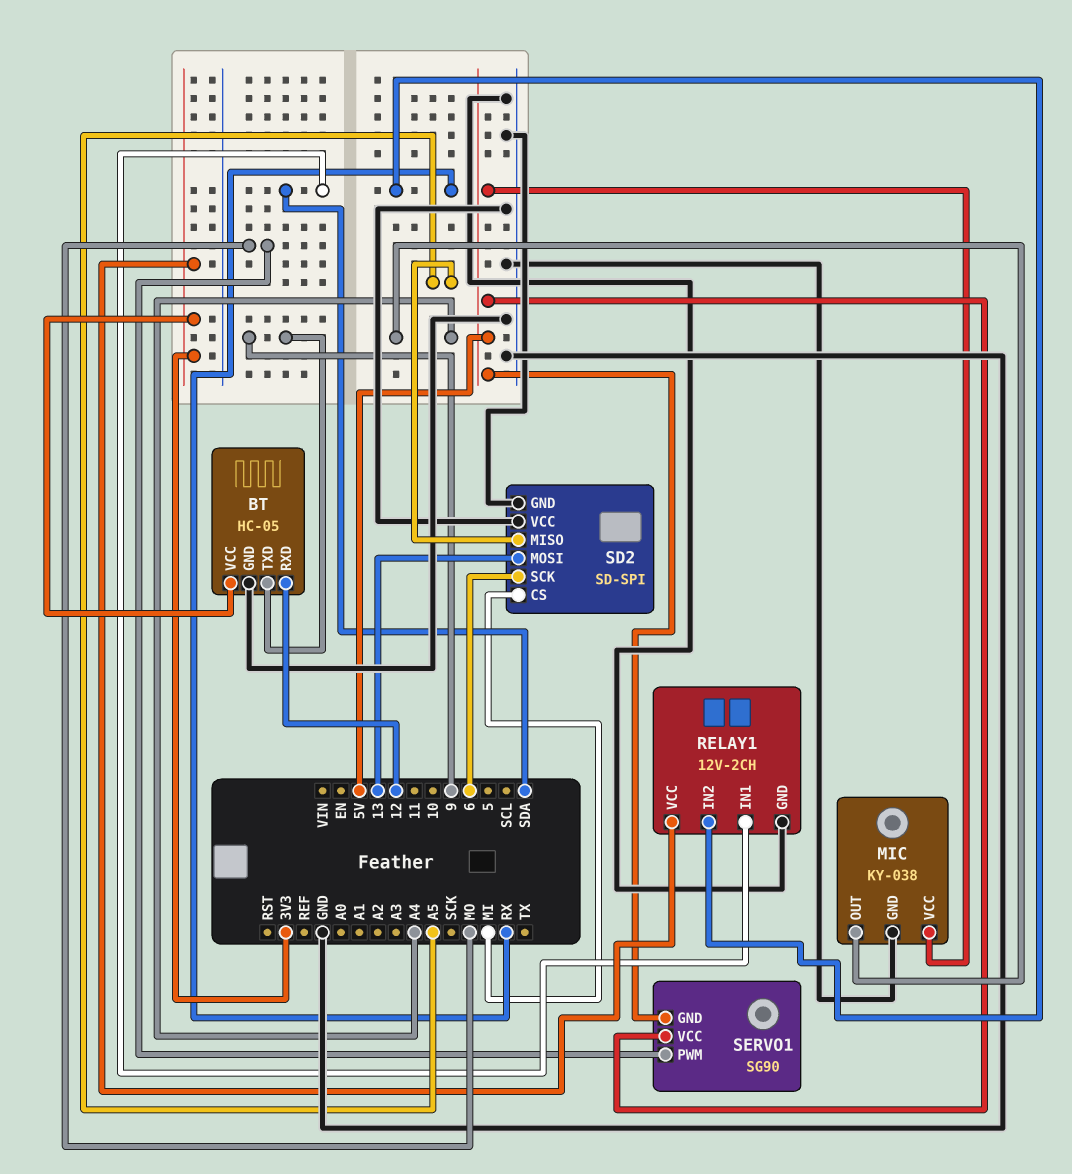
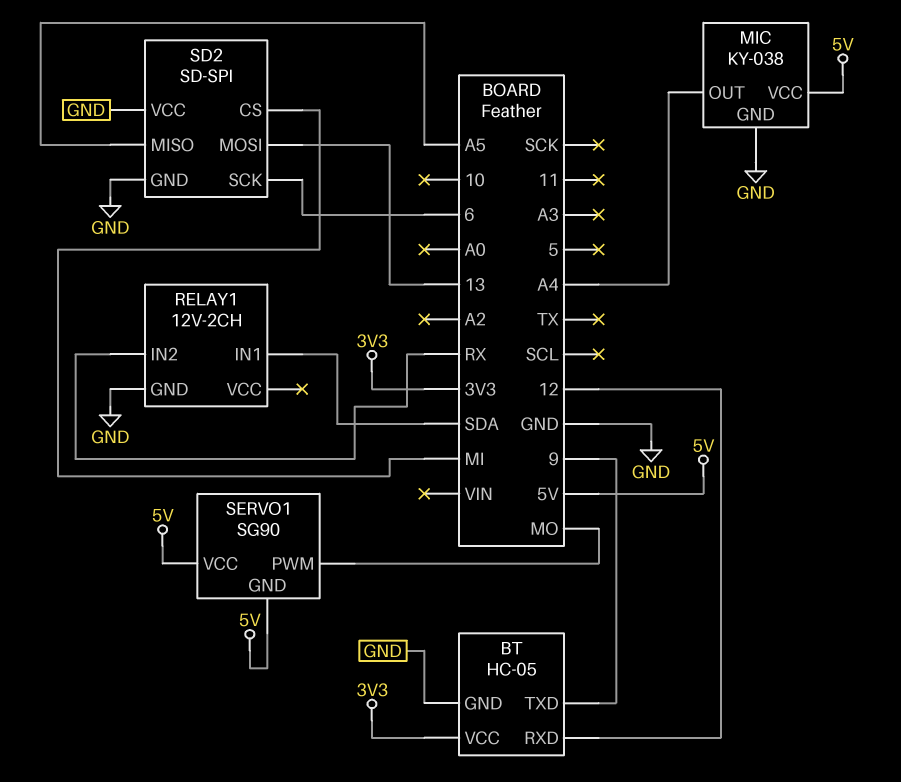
RELAY1 pin VCC: 3V3 -> none

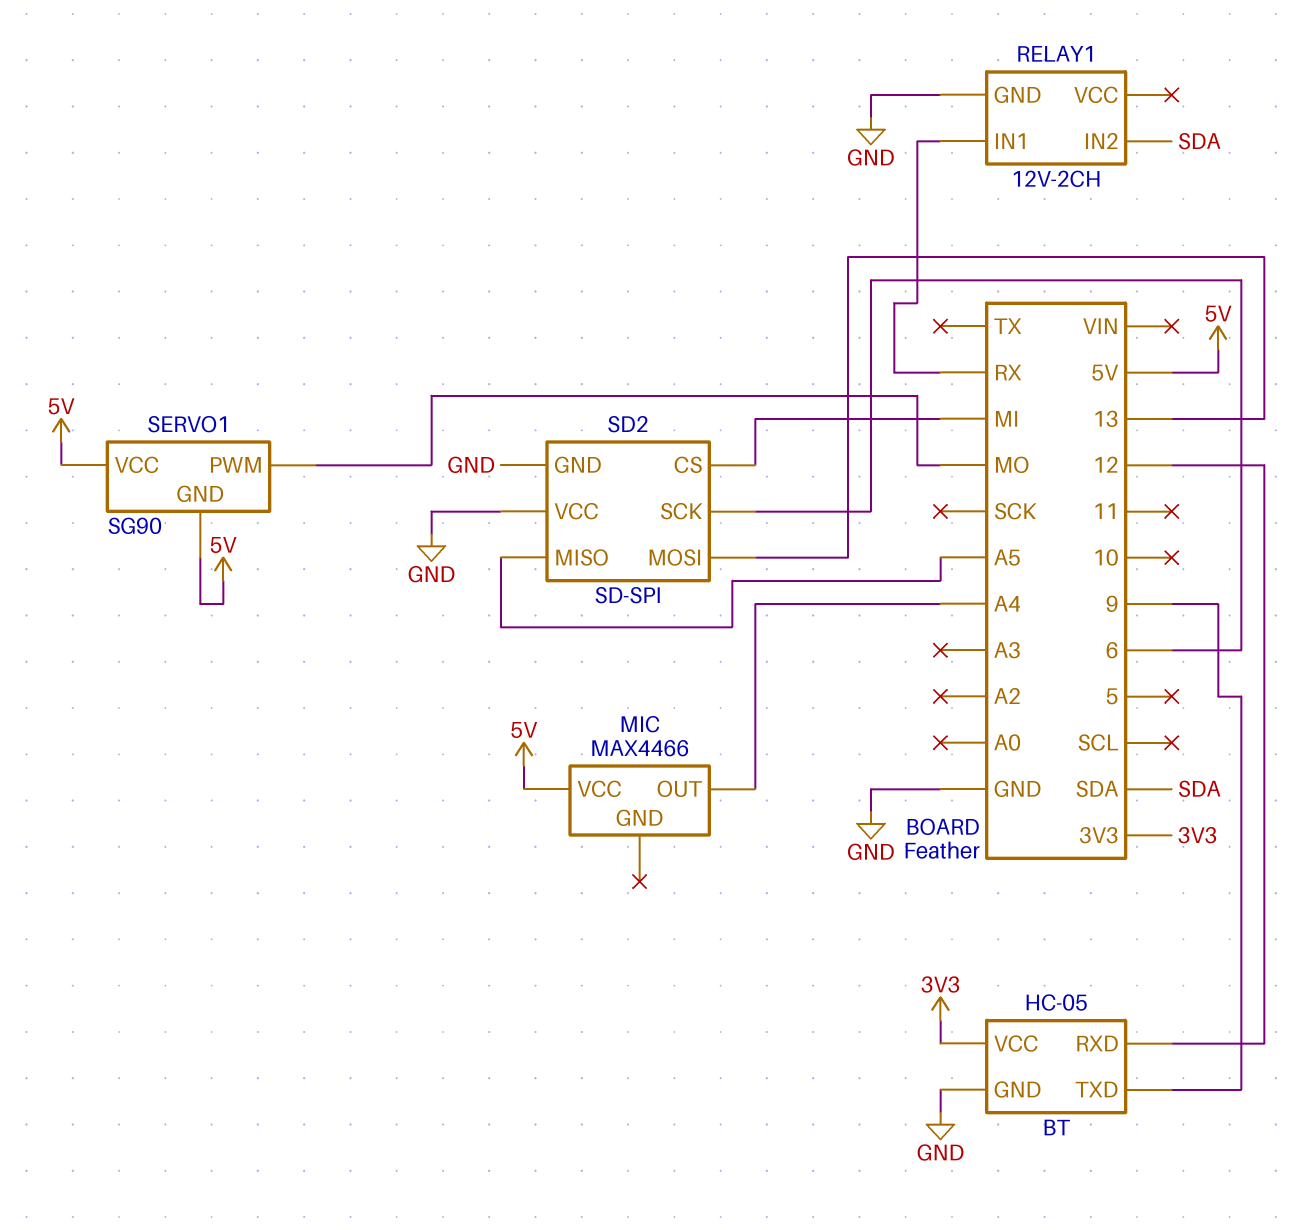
MIC: KY-038 -> MAX4466
MIC pin GND: GND -> none
RELAY1 pin IN1: SDA -> RX
RELAY1 pin IN2: RX -> SDA

